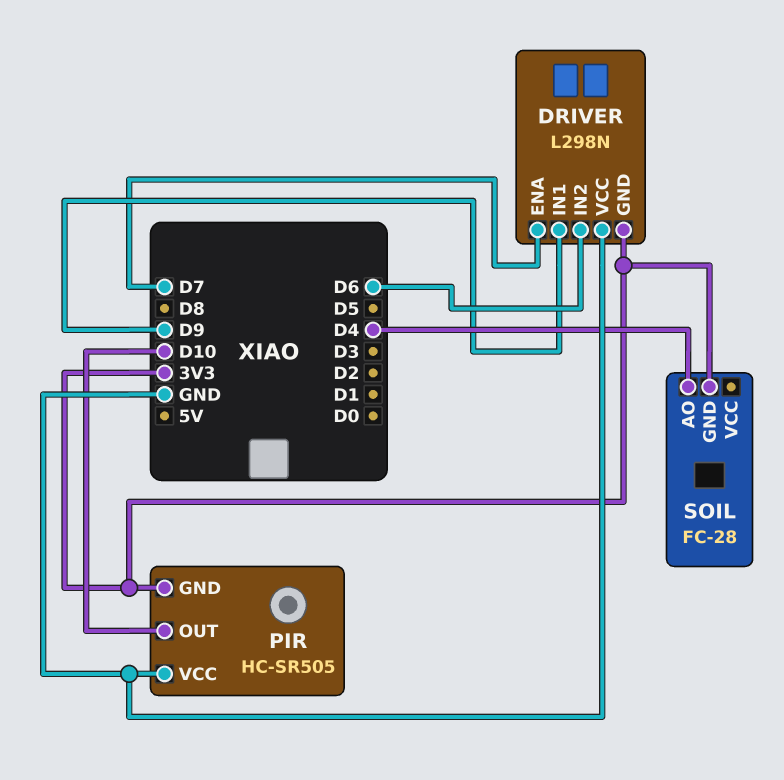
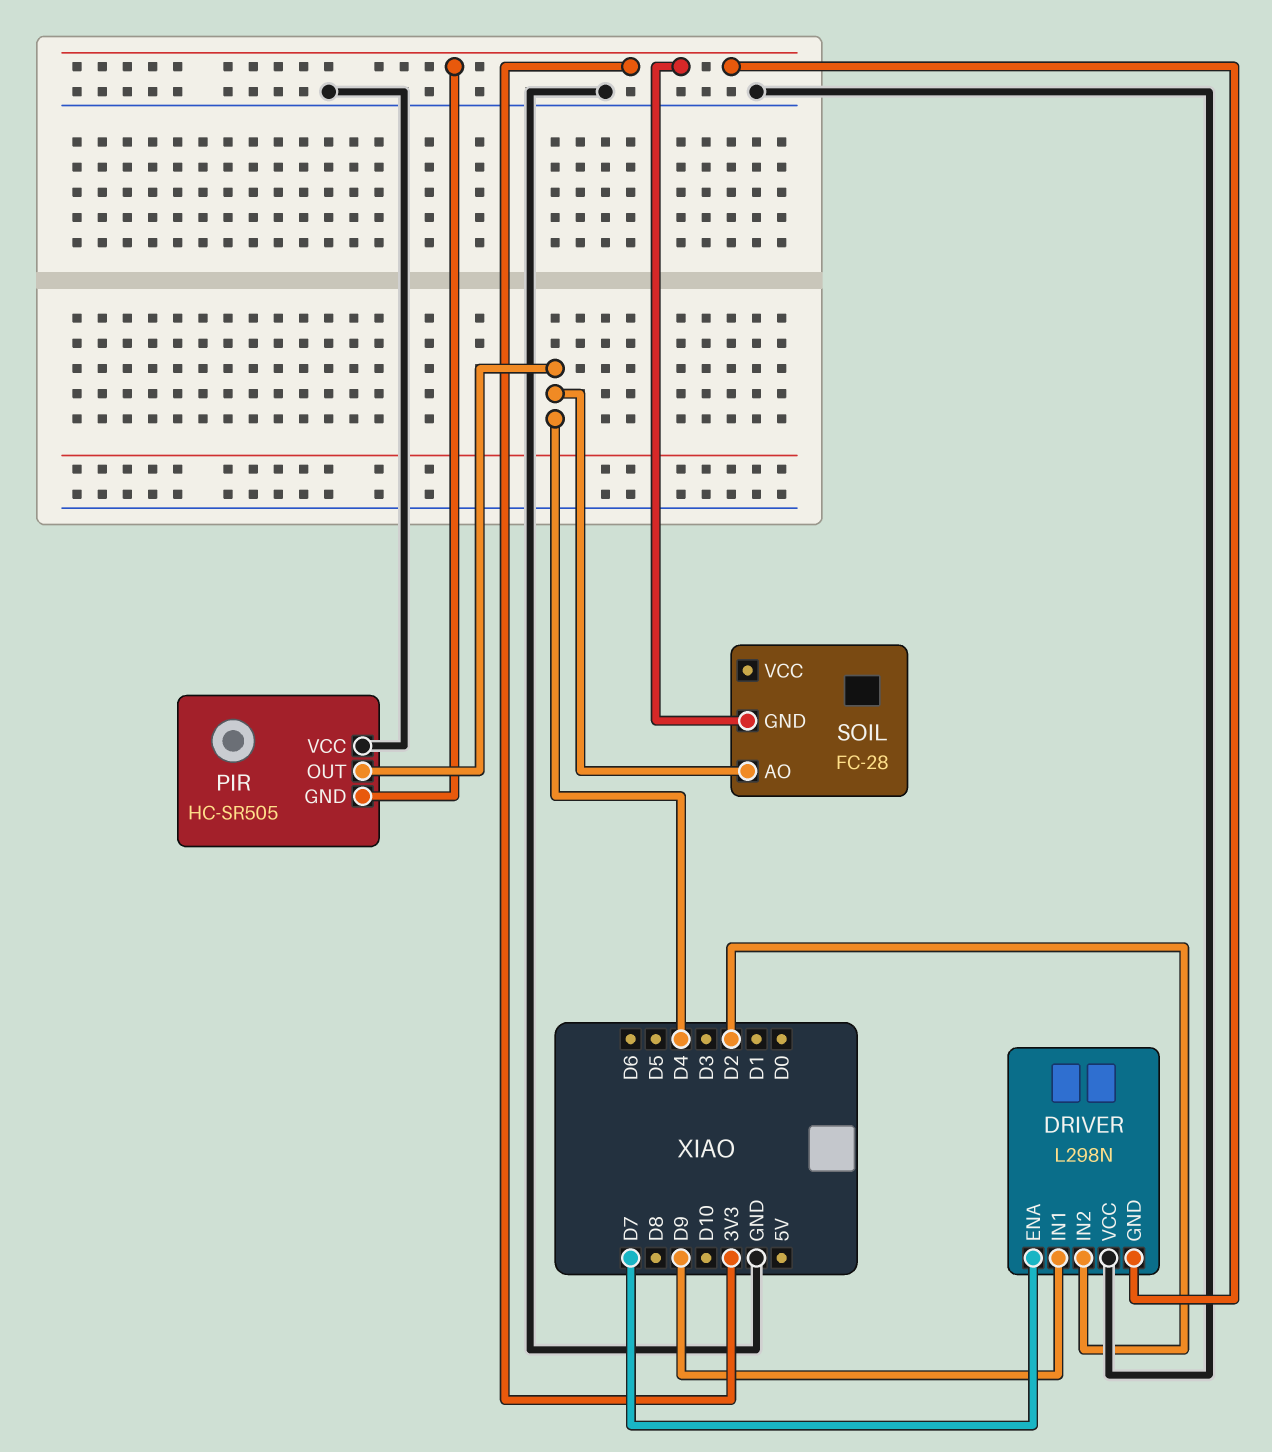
DRIVER pin IN2: D6 -> D2
PIR pin OUT: D10 -> D4

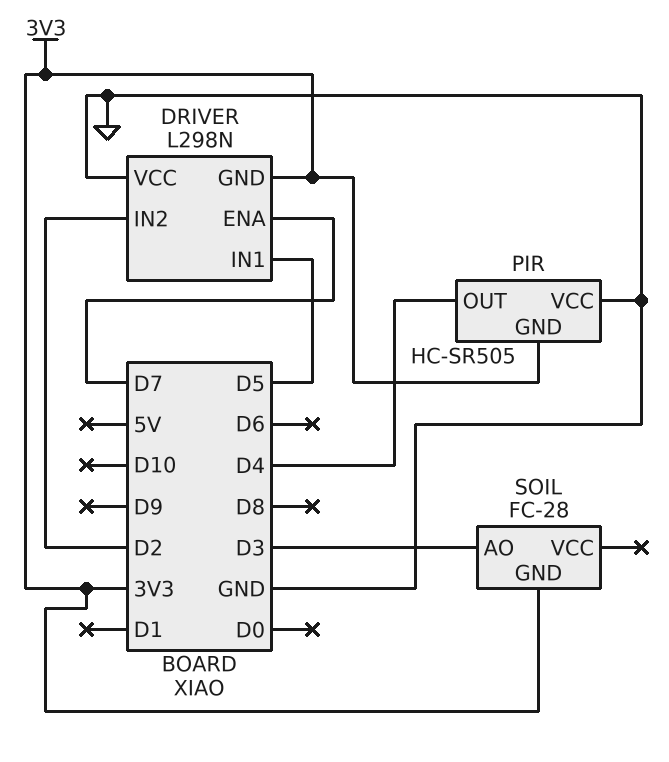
DRIVER pin IN1: D9 -> D5
SOIL pin AO: D4 -> D3

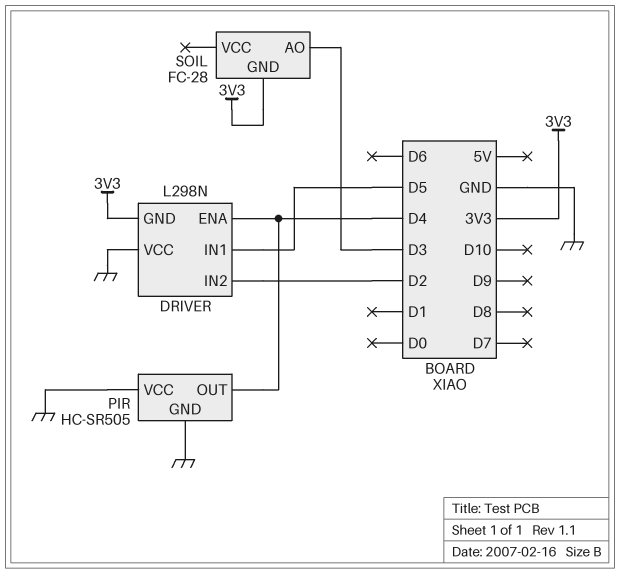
DRIVER pin ENA: D7 -> D4
PIR pin GND: 3V3 -> GND

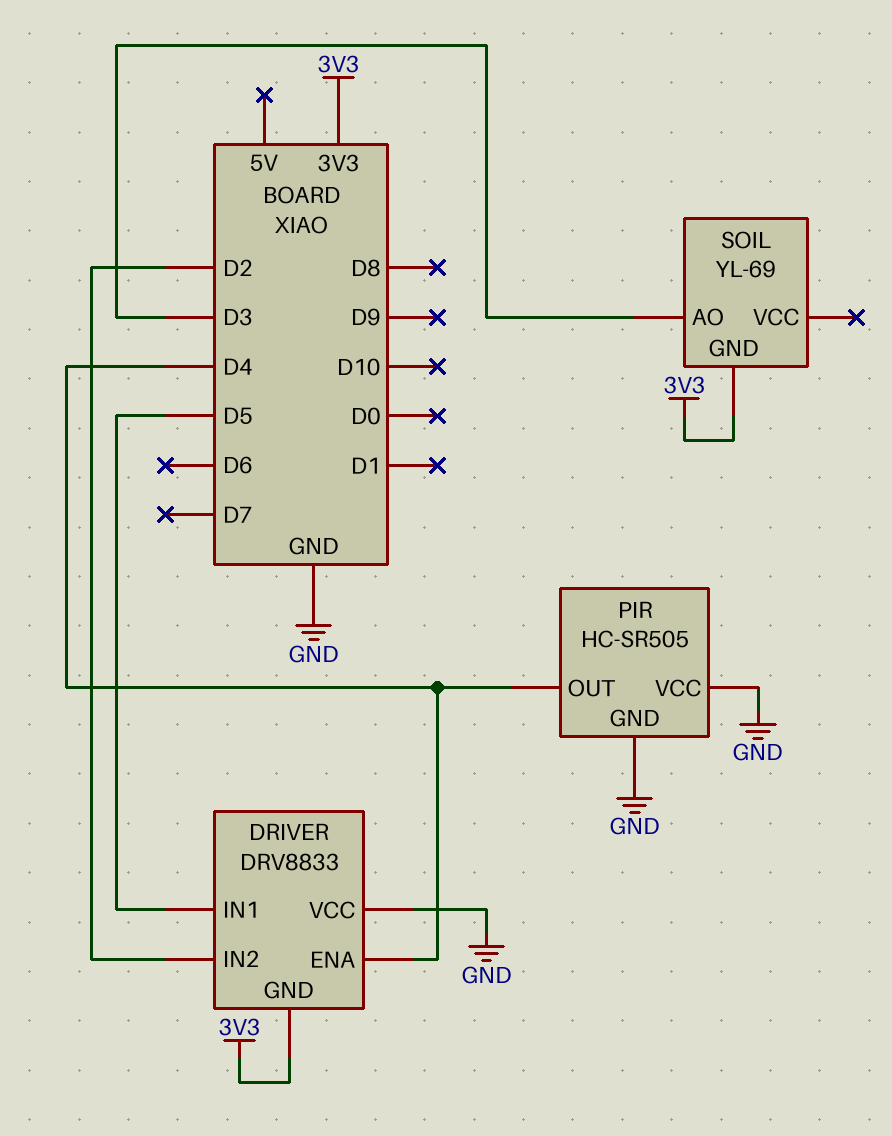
DRIVER: L298N -> DRV8833
SOIL: FC-28 -> YL-69

